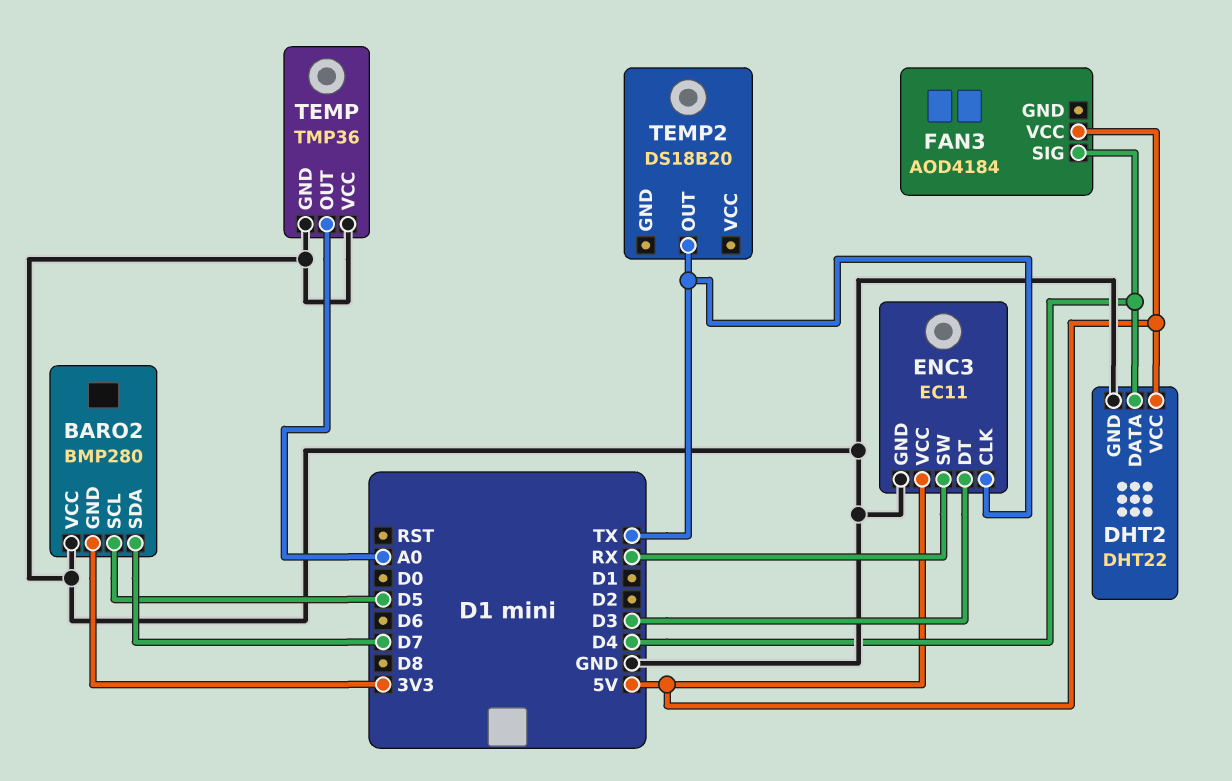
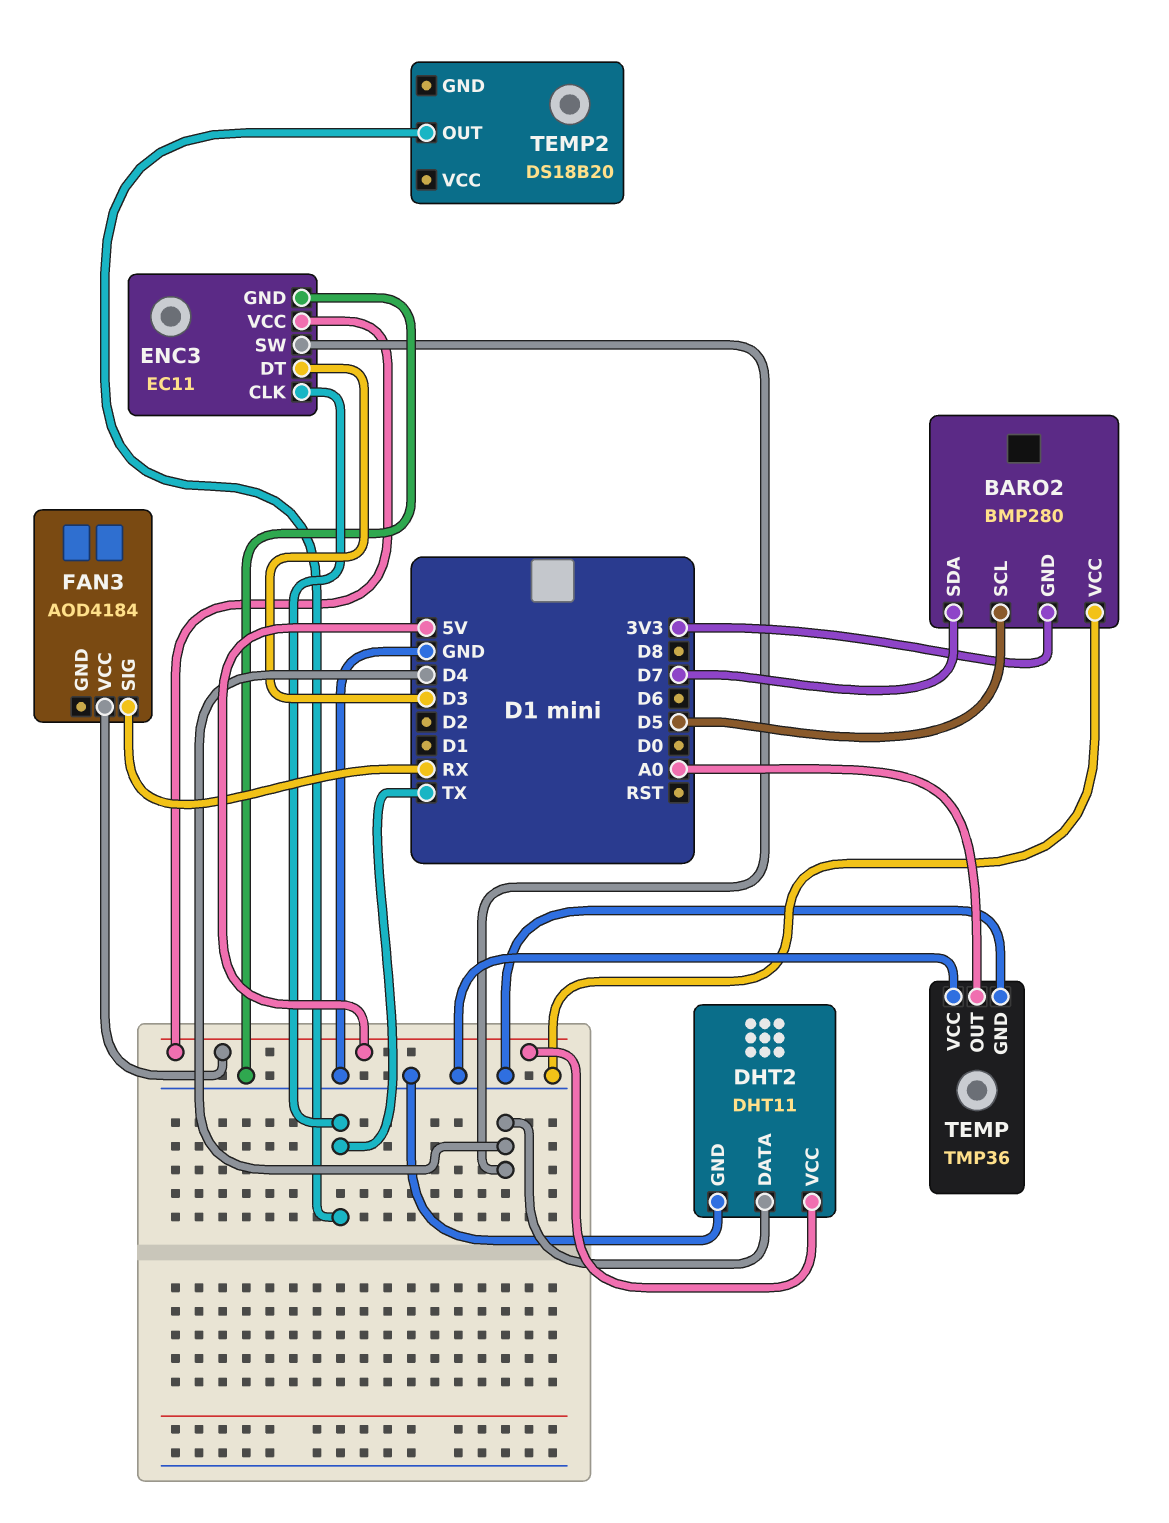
DHT2: DHT22 -> DHT11
ENC3 pin SW: RX -> D4
FAN3 pin SIG: D4 -> RX

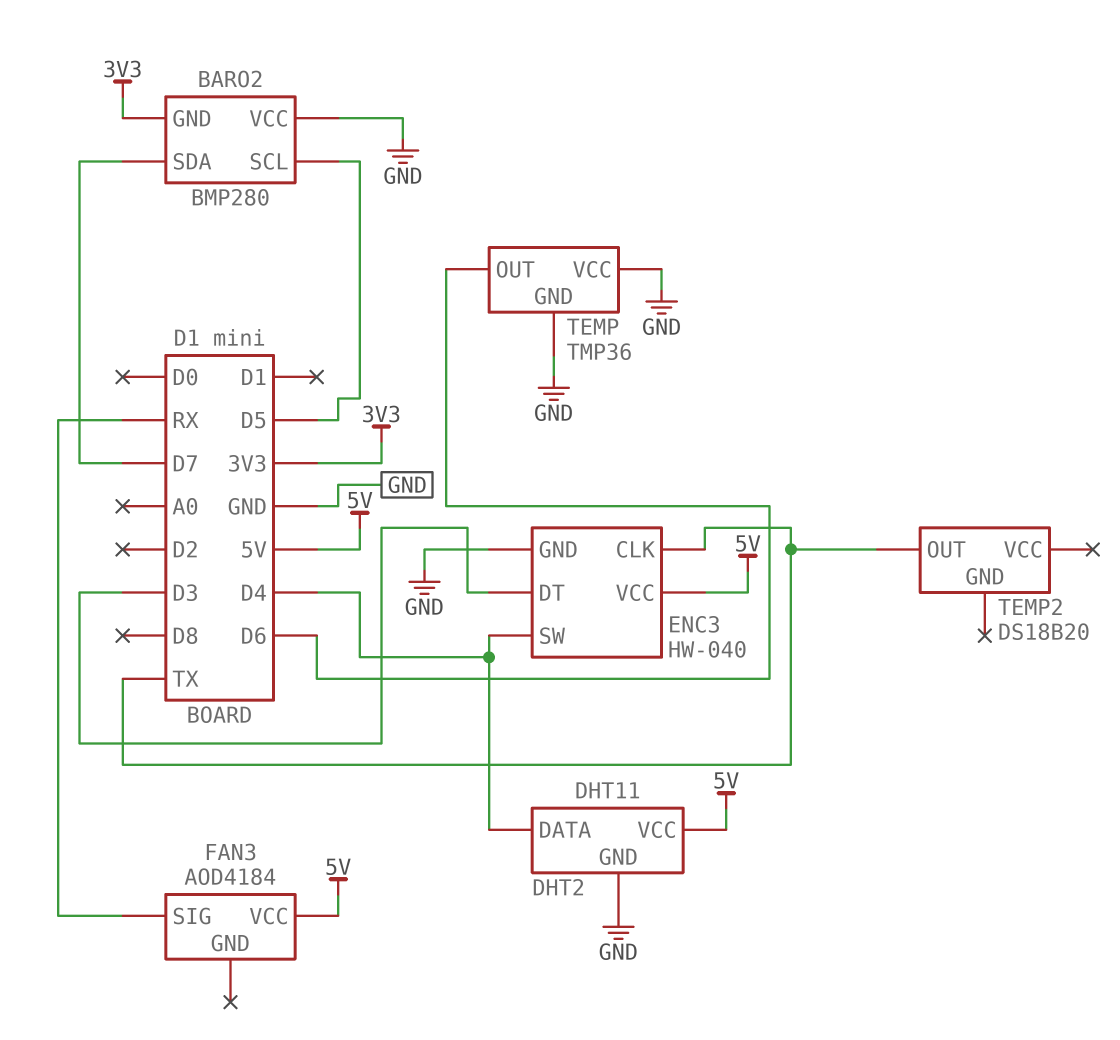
ENC3: EC11 -> HW-040
TEMP pin OUT: A0 -> D6

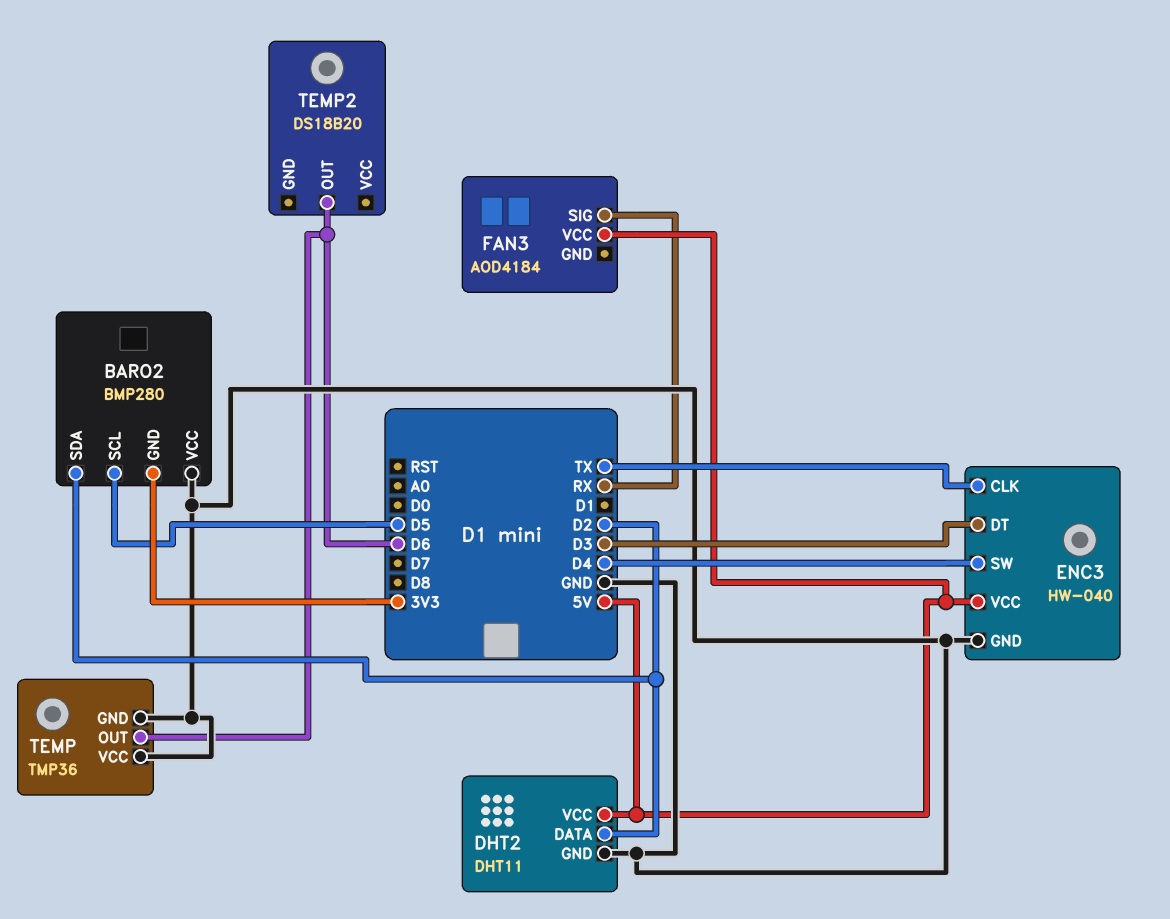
BARO2 pin SDA: D7 -> D2
DHT2 pin DATA: D4 -> D2
TEMP2 pin OUT: TX -> D6

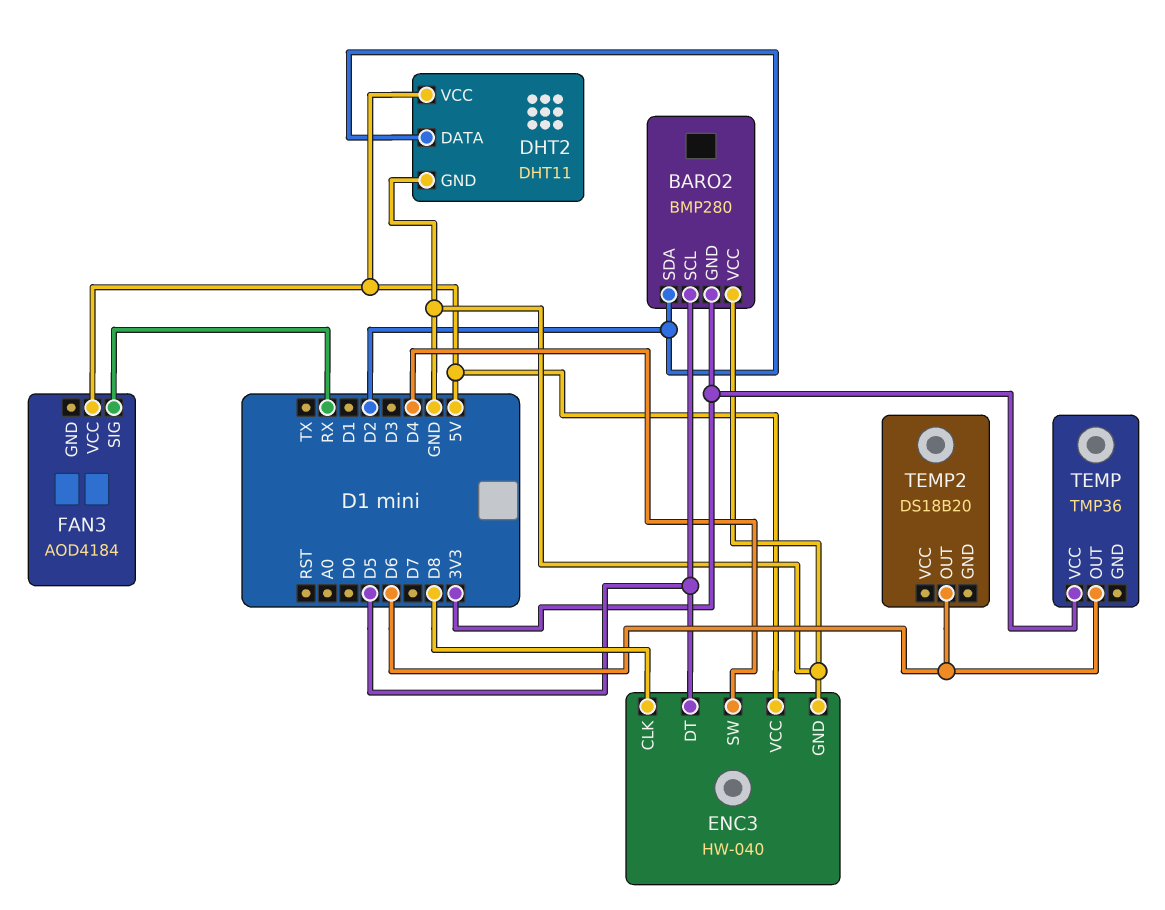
ENC3 pin CLK: TX -> D8
ENC3 pin DT: D3 -> D5
TEMP pin GND: GND -> none
TEMP pin VCC: GND -> 3V3

